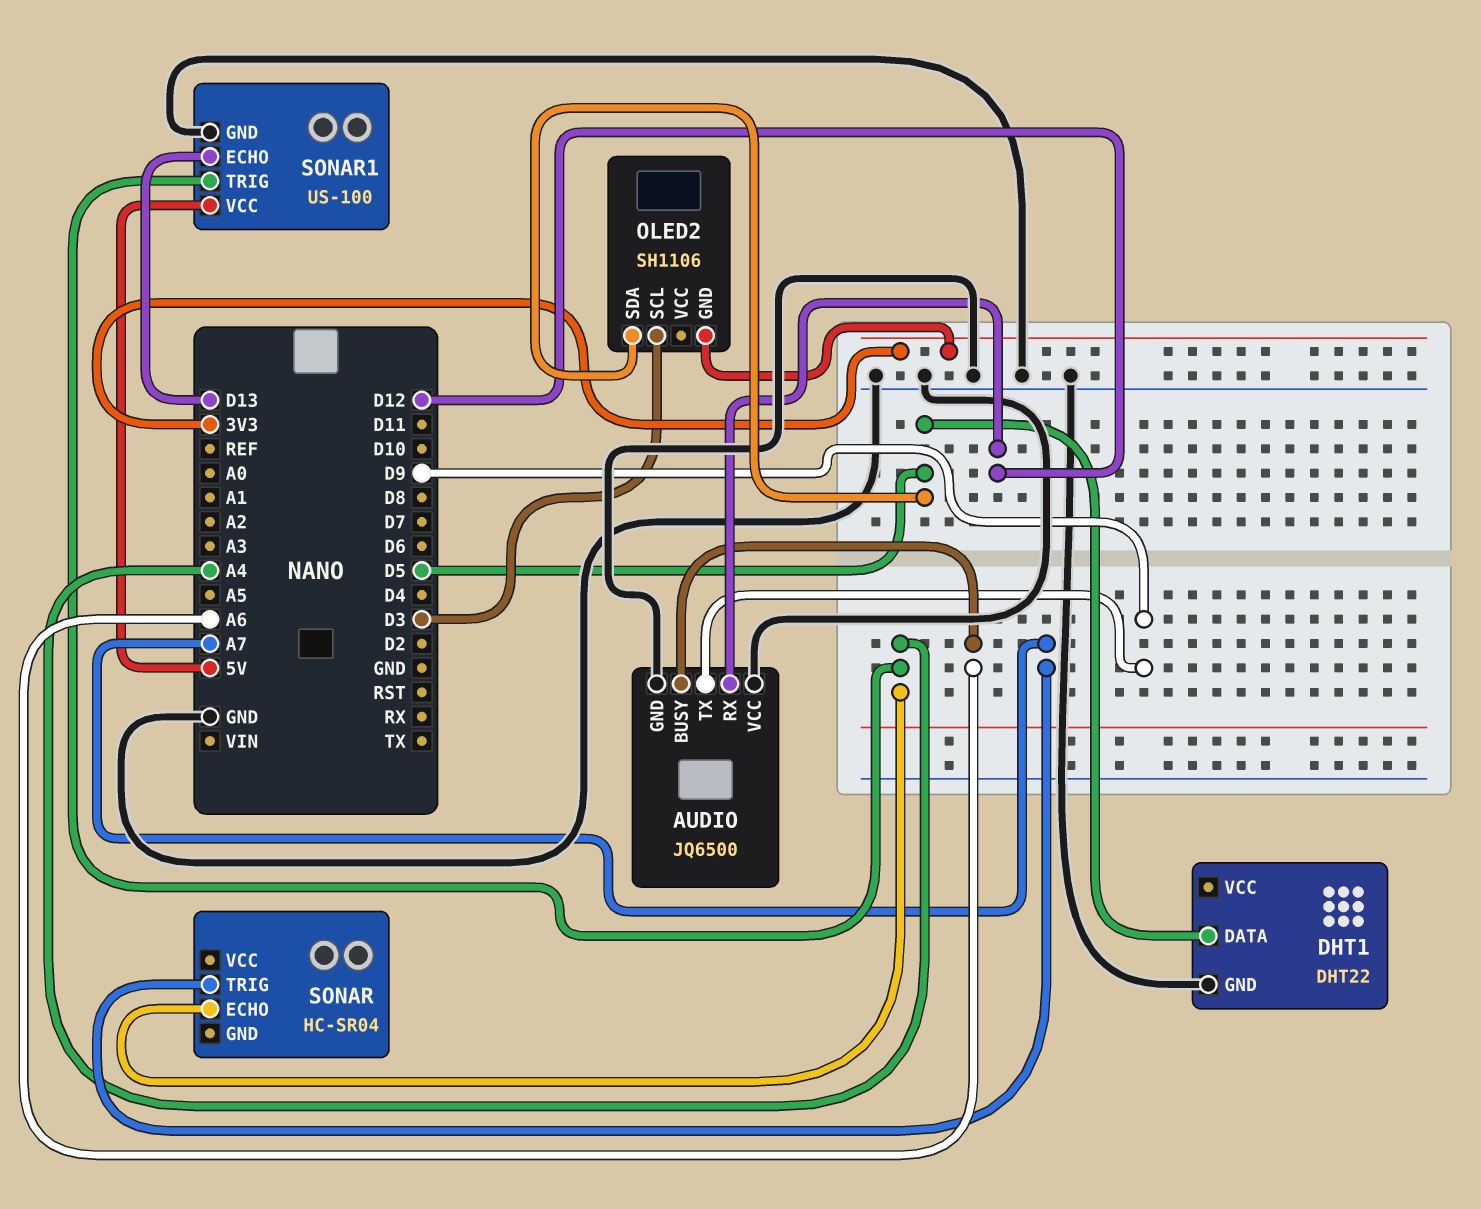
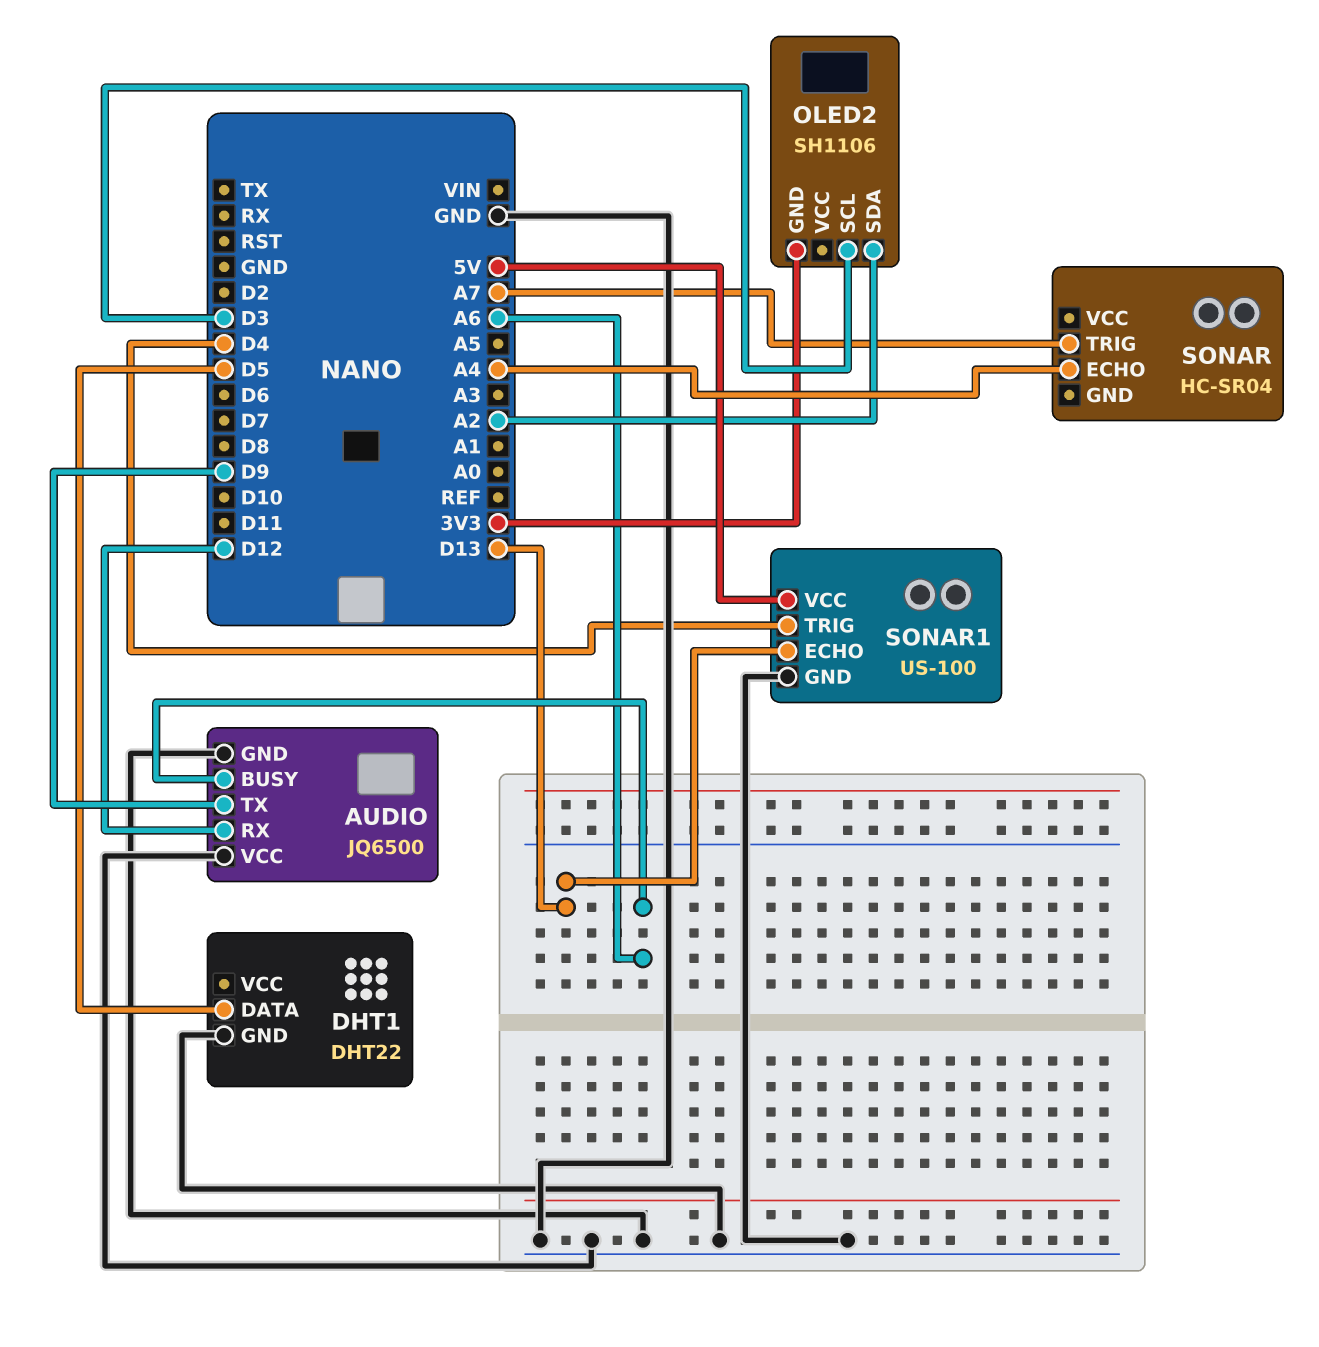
OLED2 pin SDA: D5 -> A2
SONAR1 pin TRIG: A4 -> D4

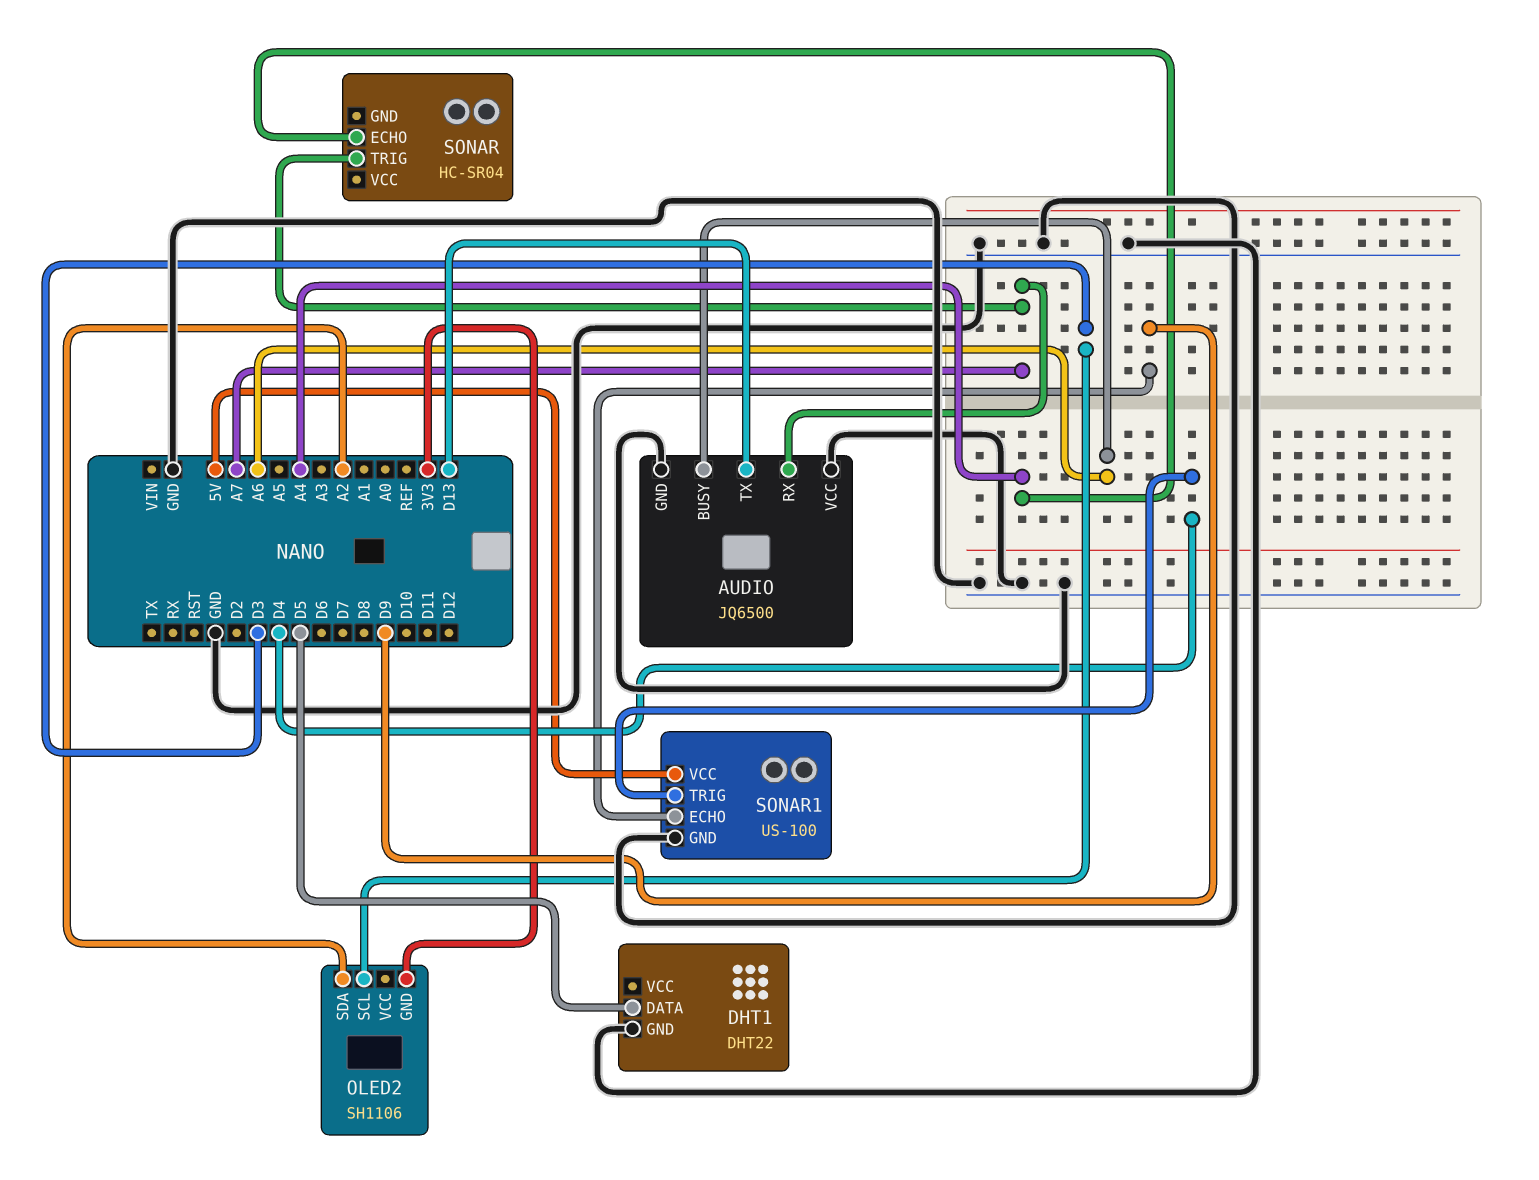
AUDIO pin RX: D12 -> A7
AUDIO pin TX: D9 -> D13
SONAR1 pin ECHO: D13 -> D9

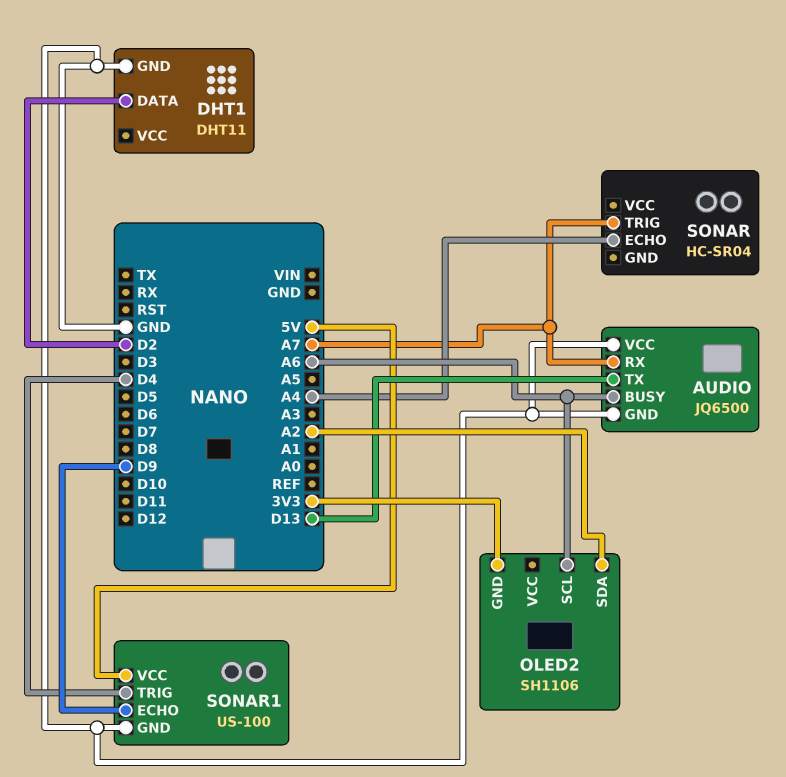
DHT1: DHT22 -> DHT11
DHT1 pin DATA: D5 -> D2
OLED2 pin SCL: D3 -> A6

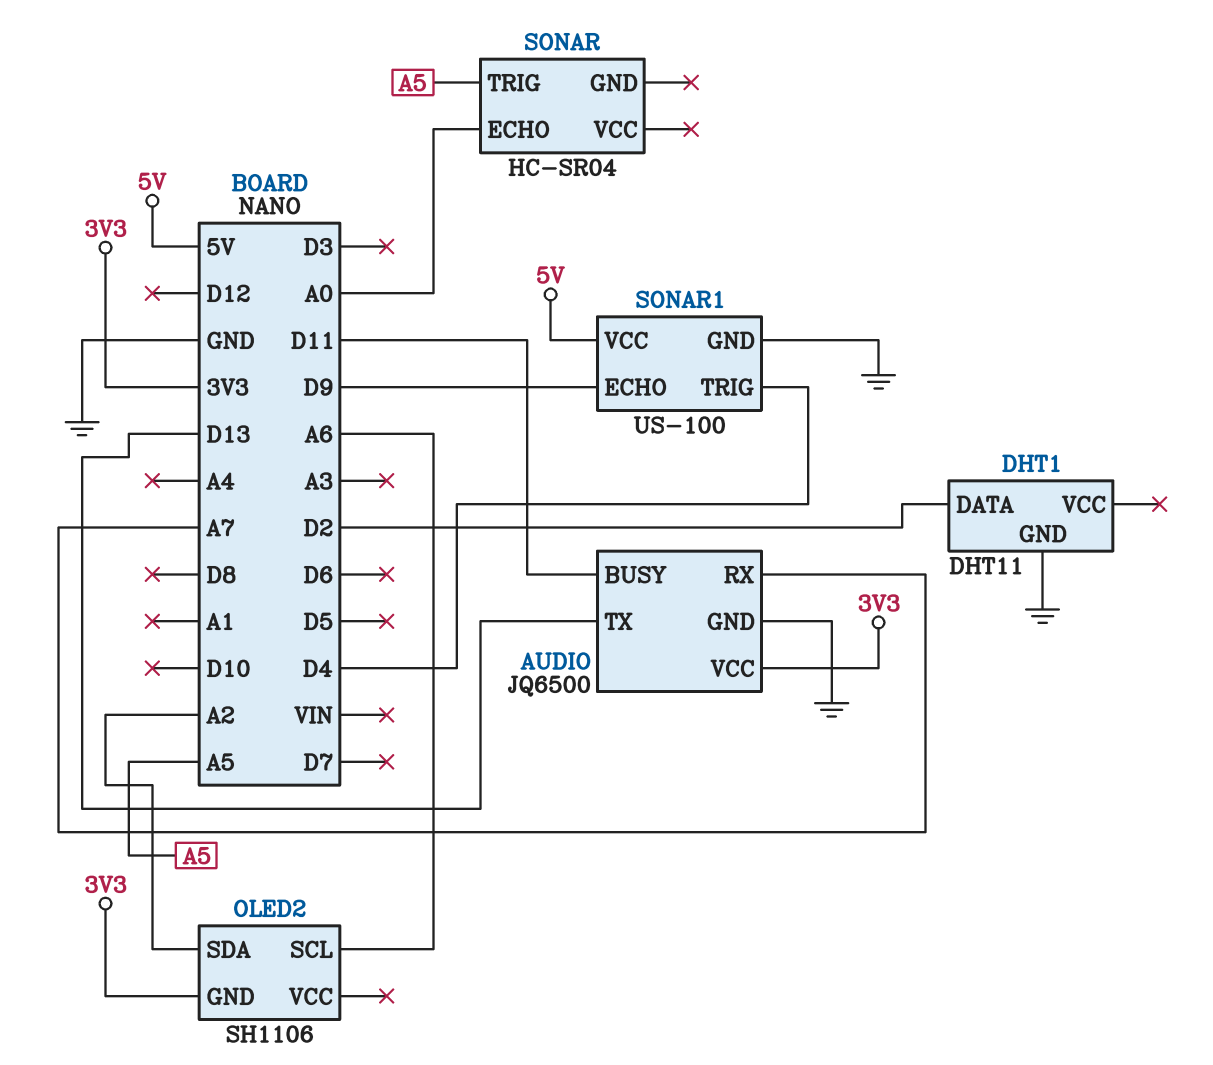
AUDIO pin BUSY: A6 -> D11
AUDIO pin VCC: GND -> 3V3
SONAR pin ECHO: A4 -> A0
SONAR pin TRIG: A7 -> A5

